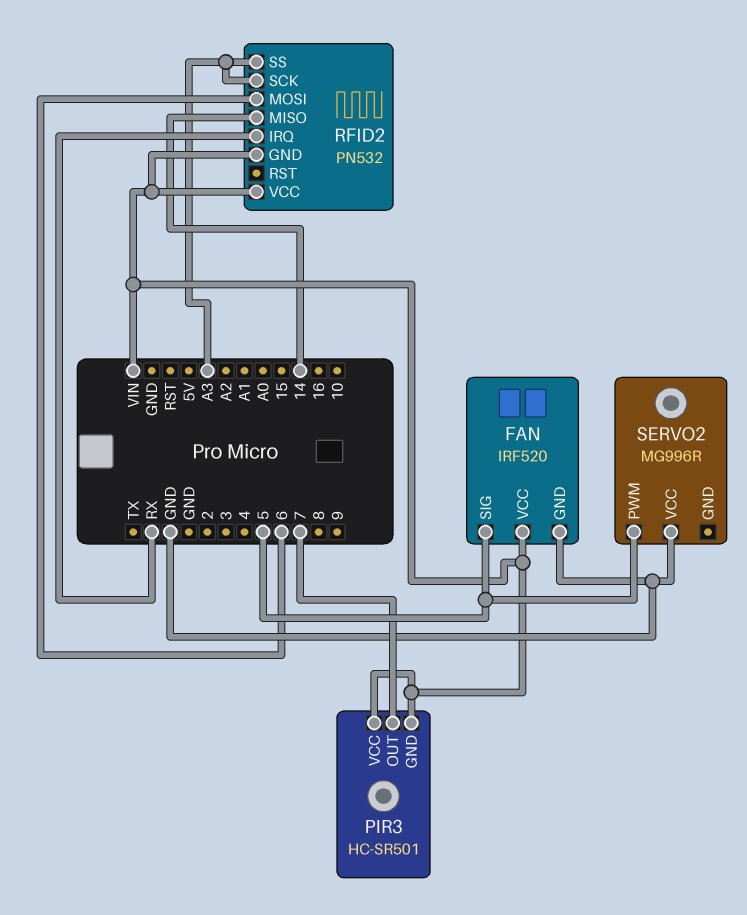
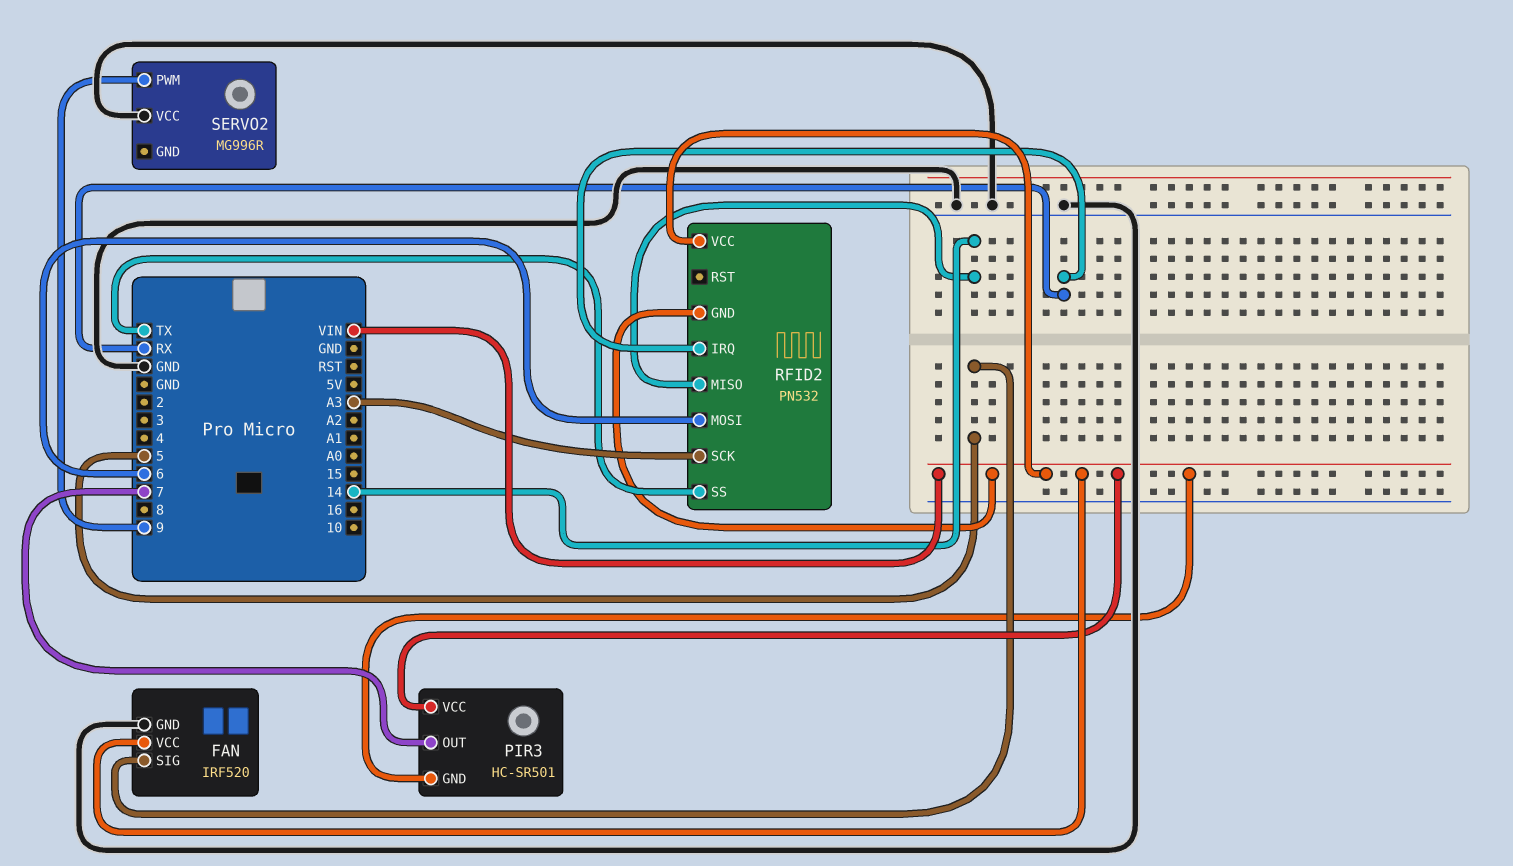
RFID2 pin SS: A3 -> TX
SERVO2 pin PWM: 5 -> 9

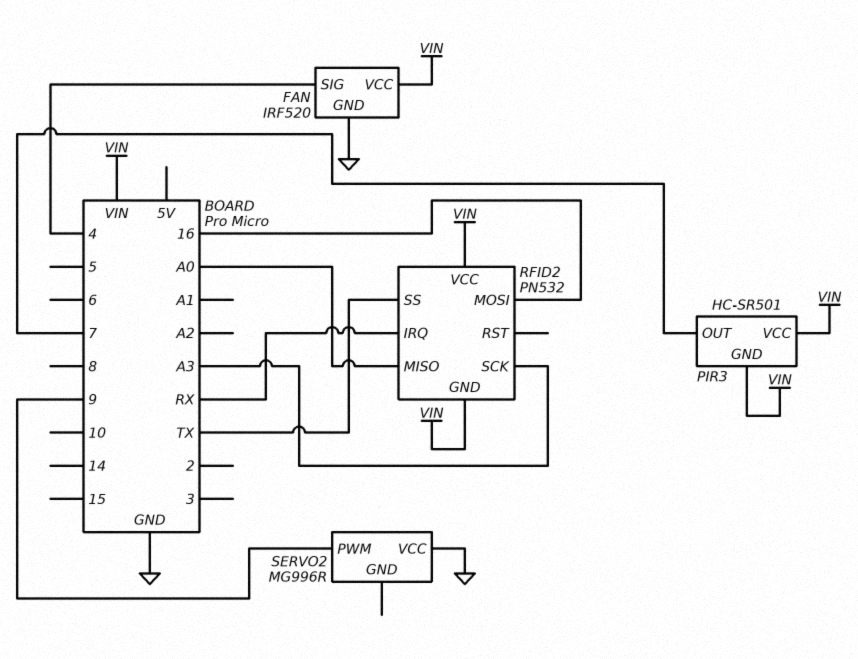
FAN pin SIG: 5 -> 4
RFID2 pin MISO: 14 -> A0
RFID2 pin MOSI: 6 -> 16

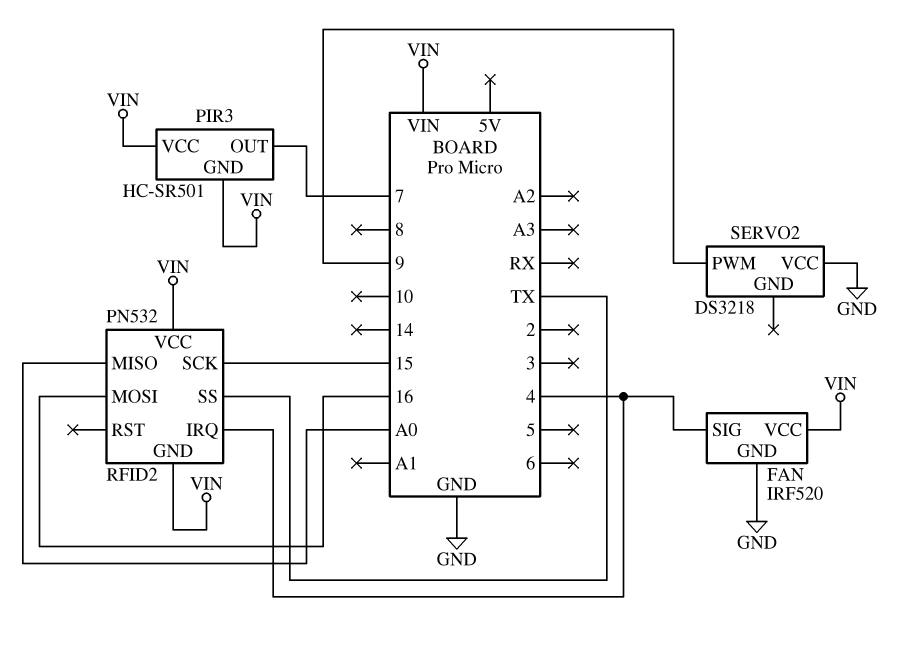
RFID2 pin IRQ: RX -> 4
RFID2 pin SCK: A3 -> 15
SERVO2: MG996R -> DS3218

